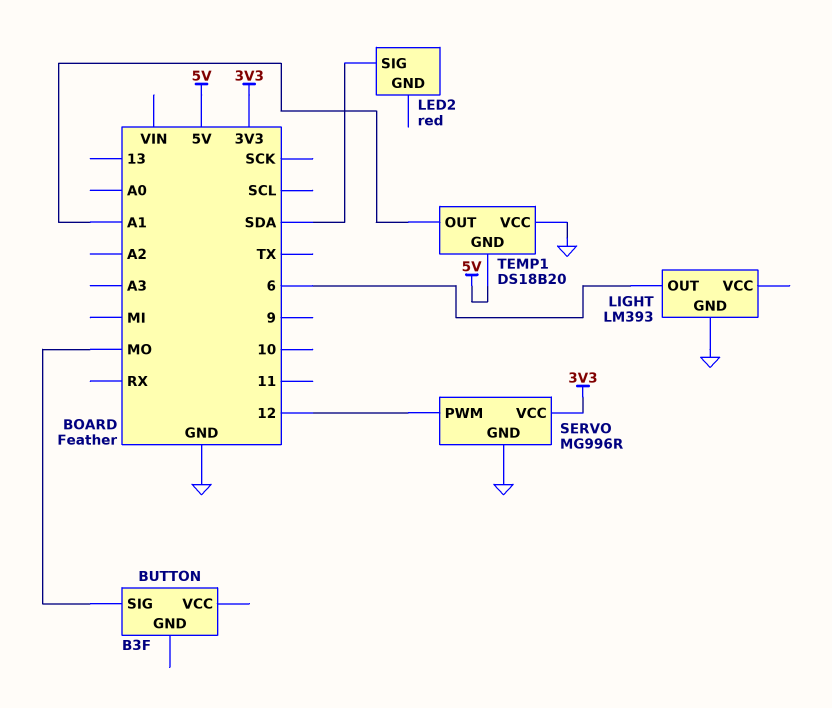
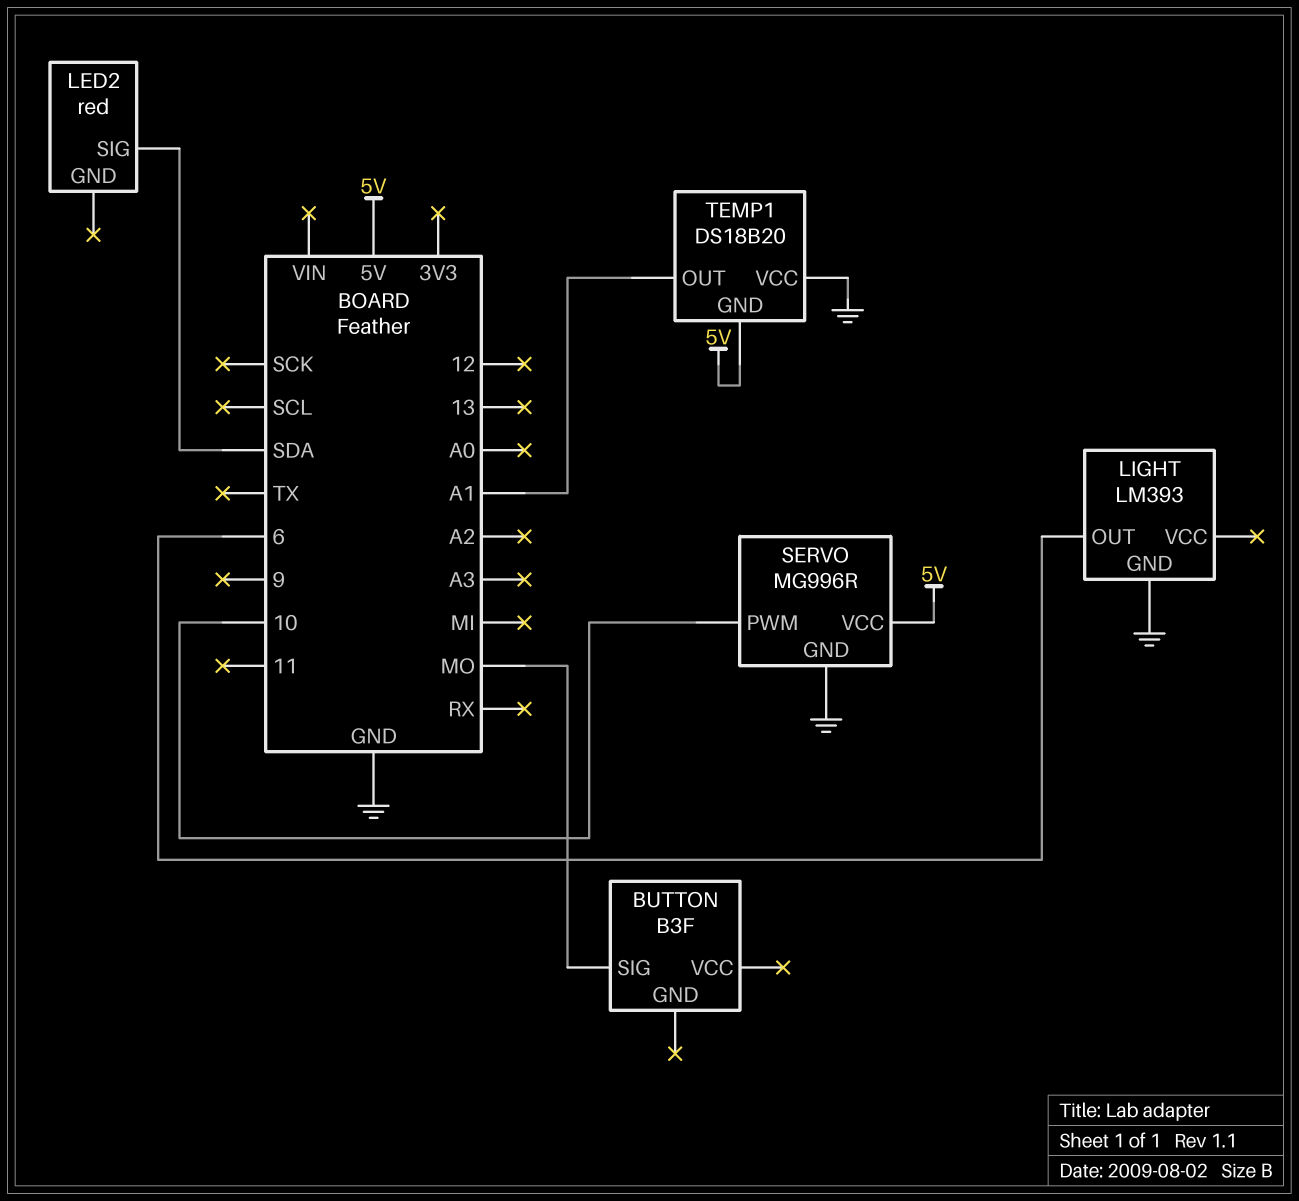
SERVO pin PWM: 12 -> 10
SERVO pin VCC: 3V3 -> 5V

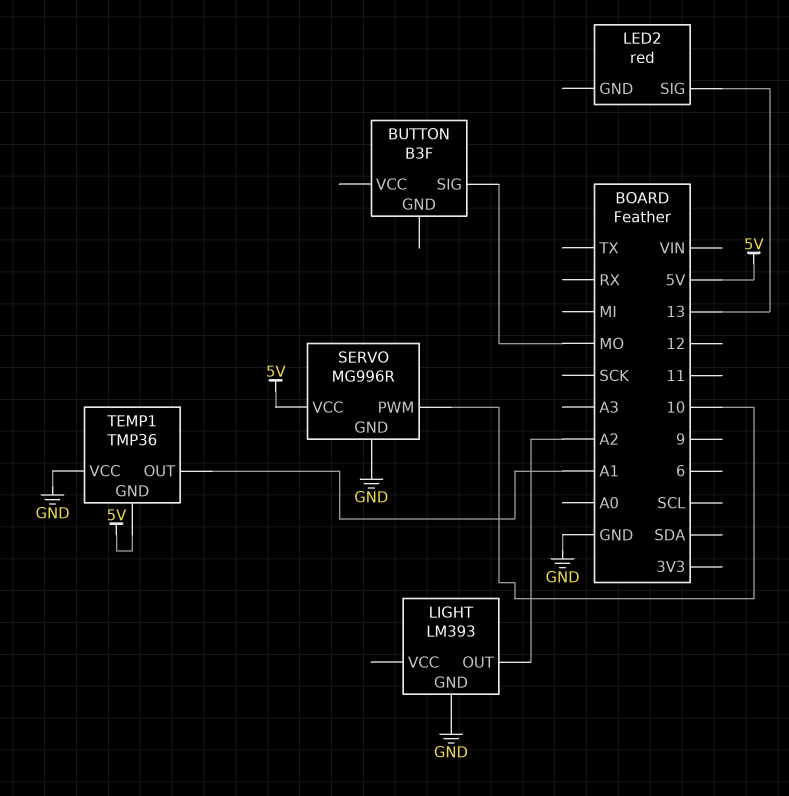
LED2 pin SIG: SDA -> 13
LIGHT pin OUT: 6 -> A2
TEMP1: DS18B20 -> TMP36

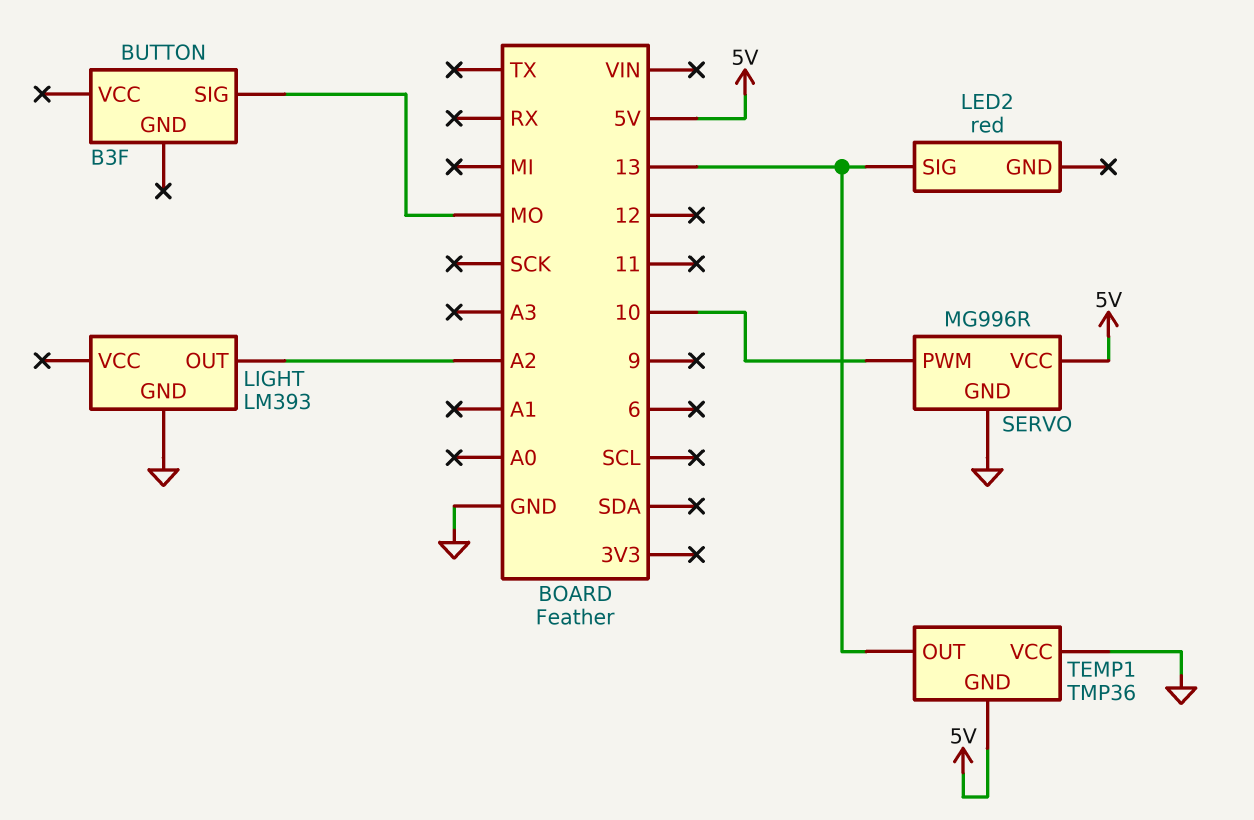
TEMP1 pin OUT: A1 -> 13

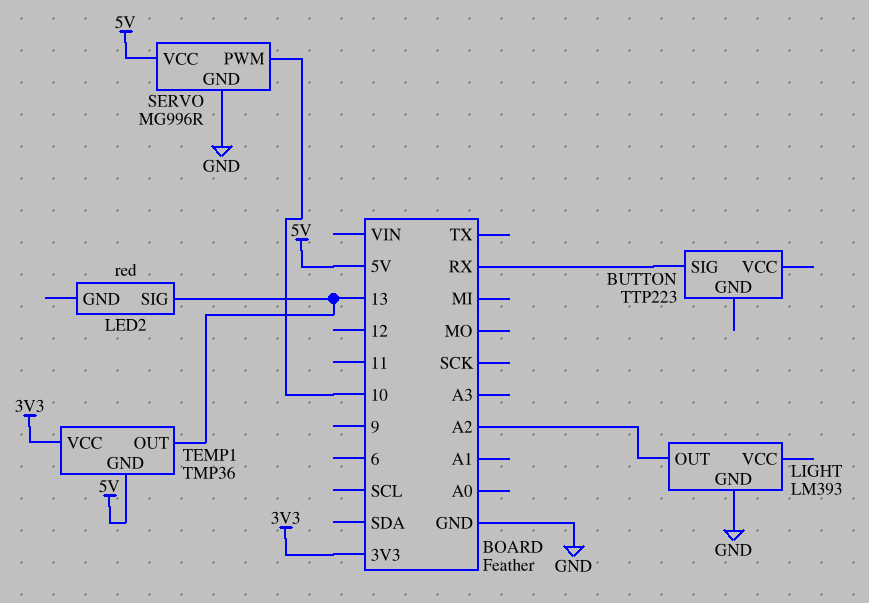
BUTTON: B3F -> TTP223
BUTTON pin SIG: MO -> RX
TEMP1 pin VCC: GND -> 3V3

